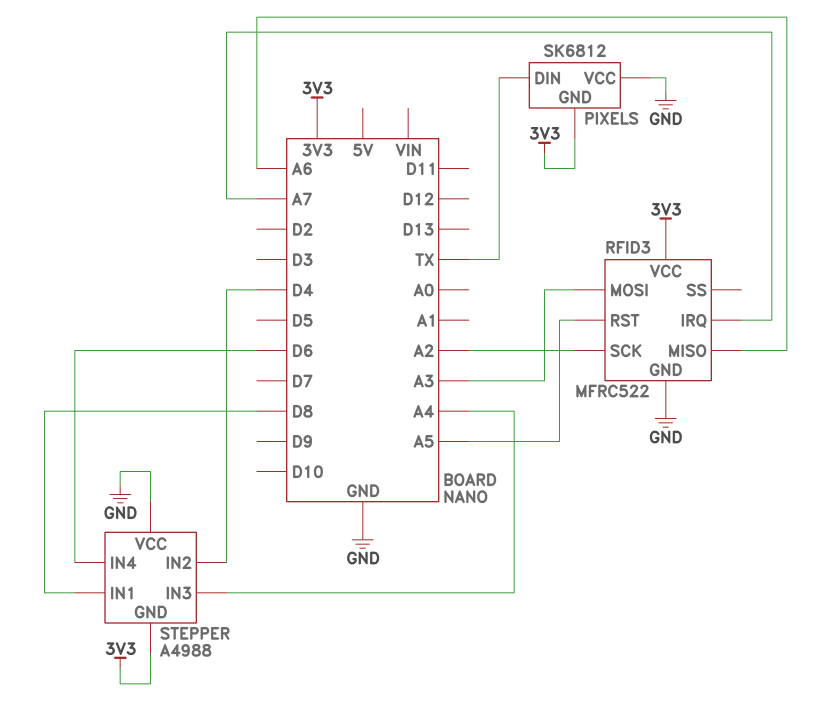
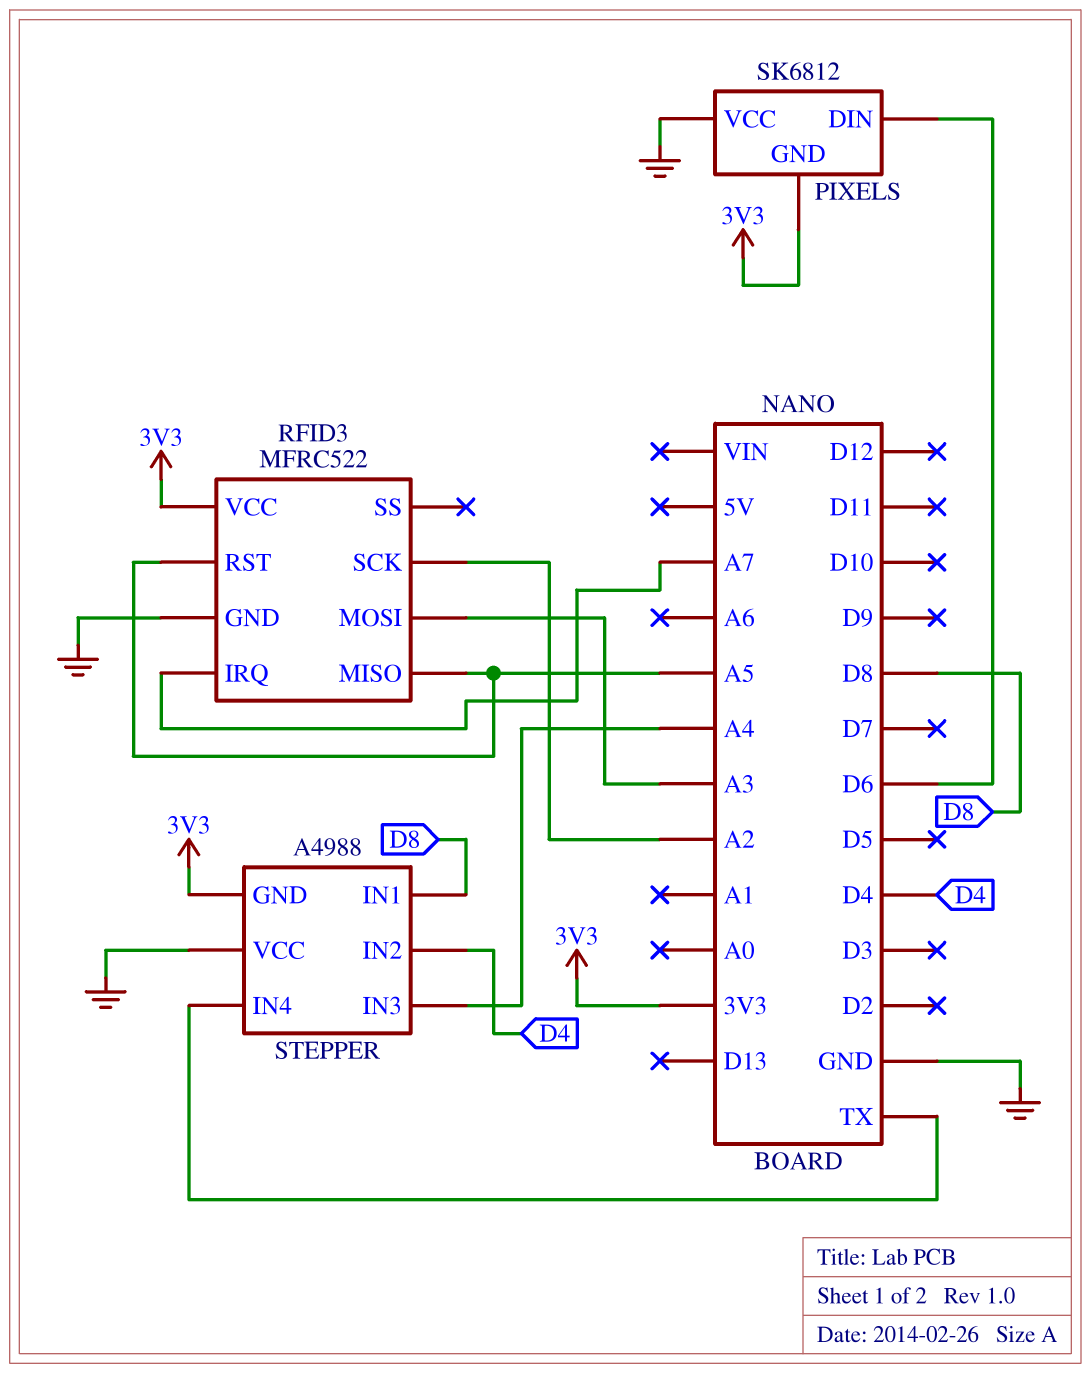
PIXELS pin DIN: TX -> D6
RFID3 pin MISO: A6 -> A5
STEPPER pin IN4: D6 -> TX

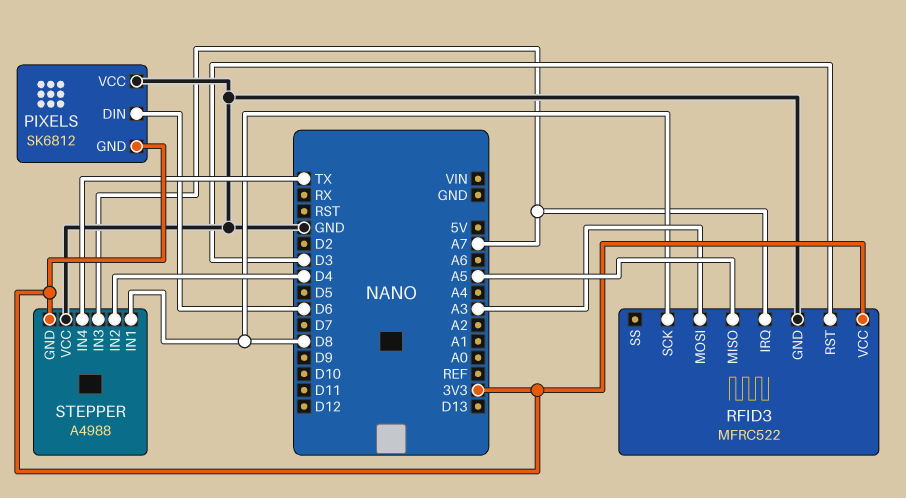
RFID3 pin RST: A5 -> D3
RFID3 pin SCK: A2 -> D8
STEPPER pin IN3: A4 -> A7

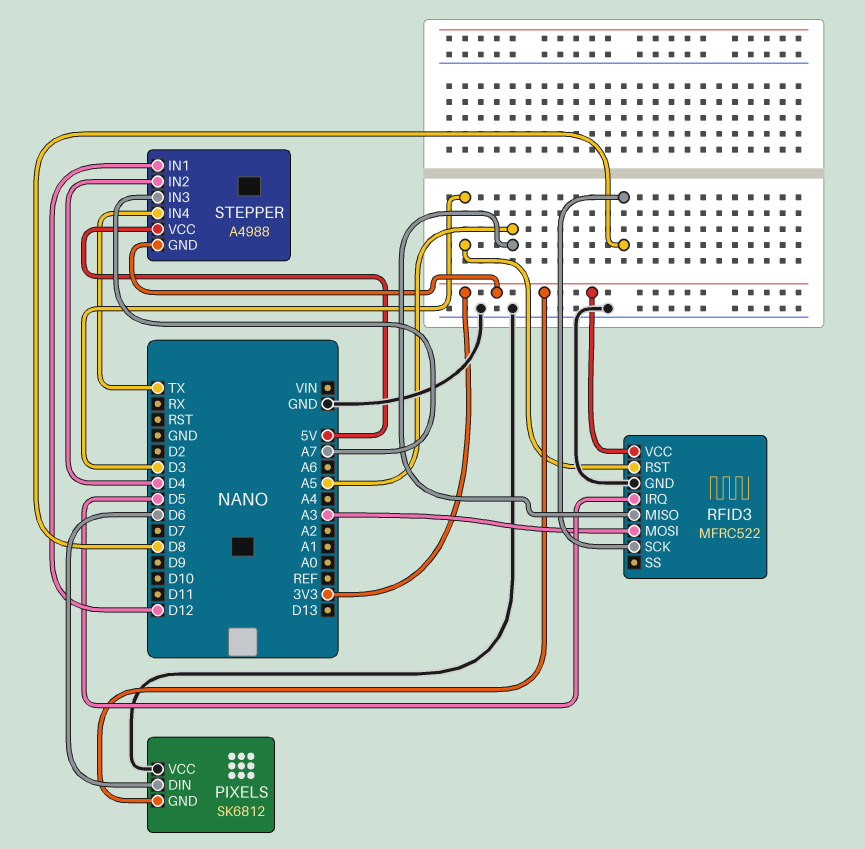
RFID3 pin IRQ: A7 -> D5
STEPPER pin IN1: D8 -> D12
STEPPER pin VCC: GND -> 5V

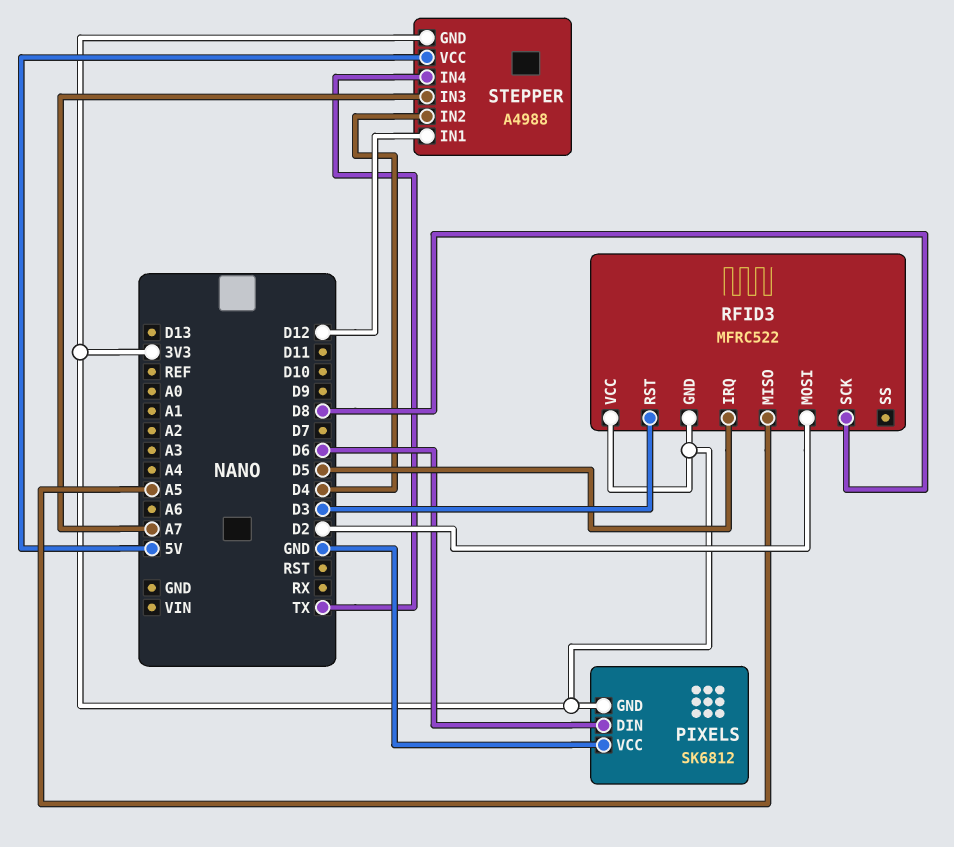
RFID3 pin GND: GND -> 3V3
RFID3 pin MOSI: A3 -> D2

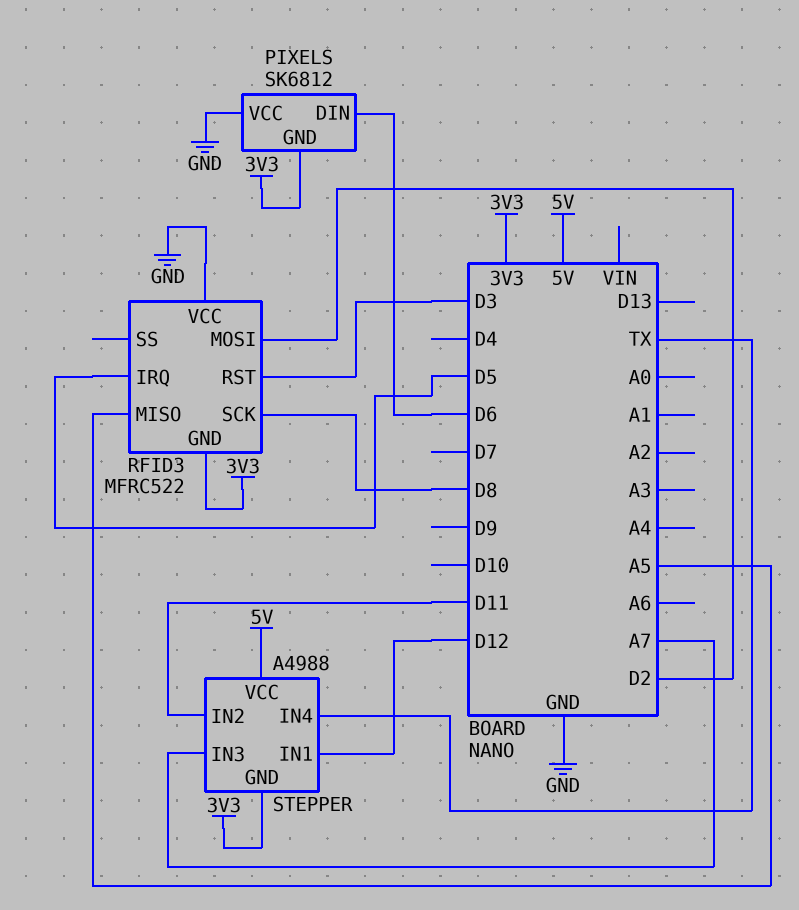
RFID3 pin VCC: 3V3 -> GND
STEPPER pin IN2: D4 -> D11

